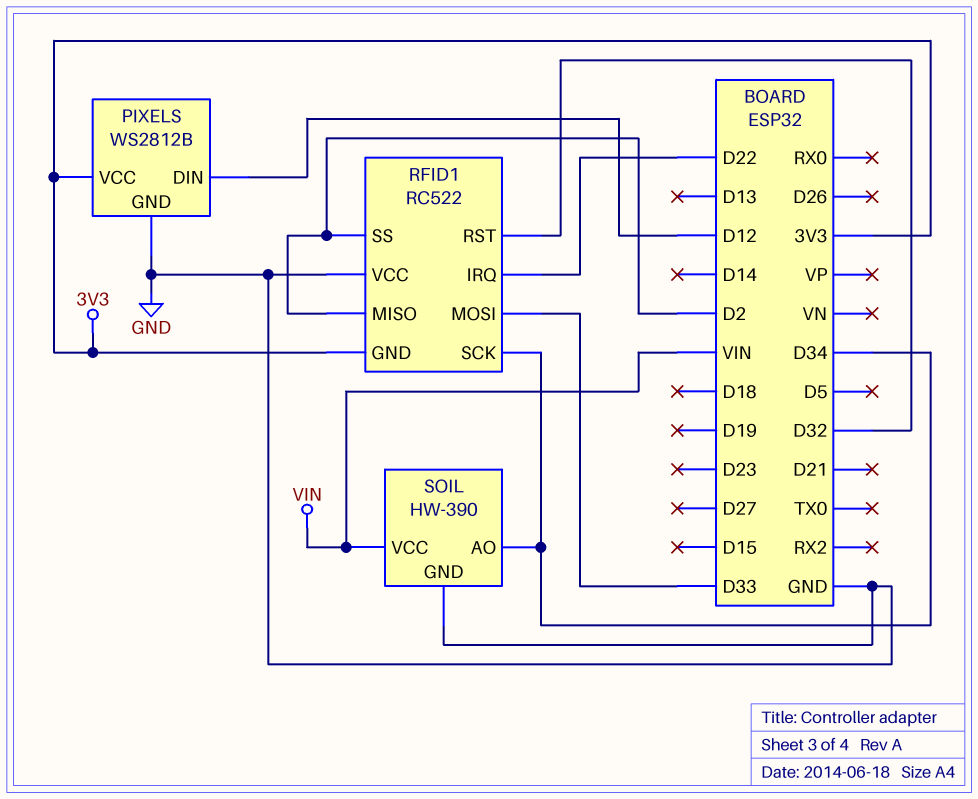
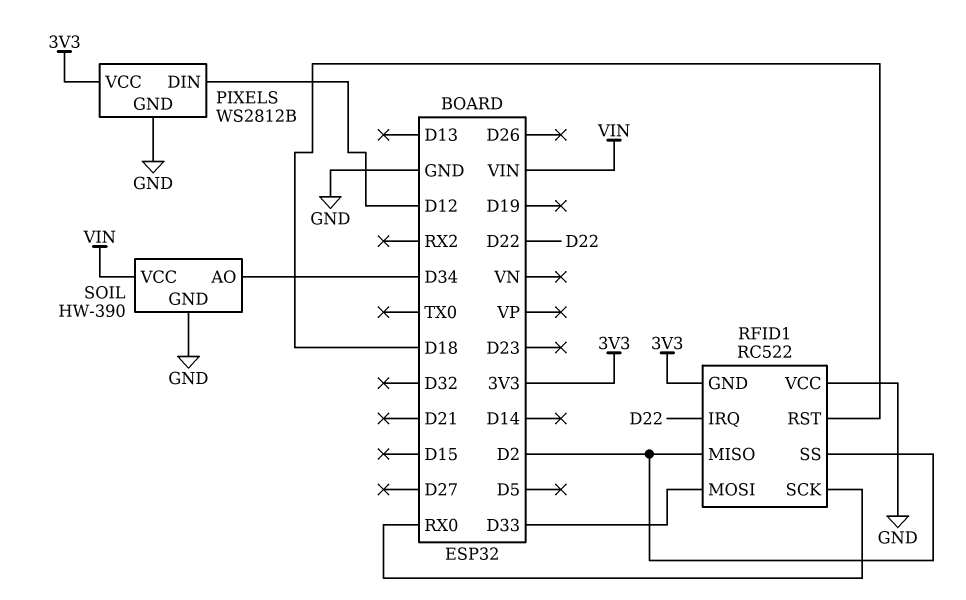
RFID1 pin RST: D32 -> D18
RFID1 pin SCK: D34 -> RX0

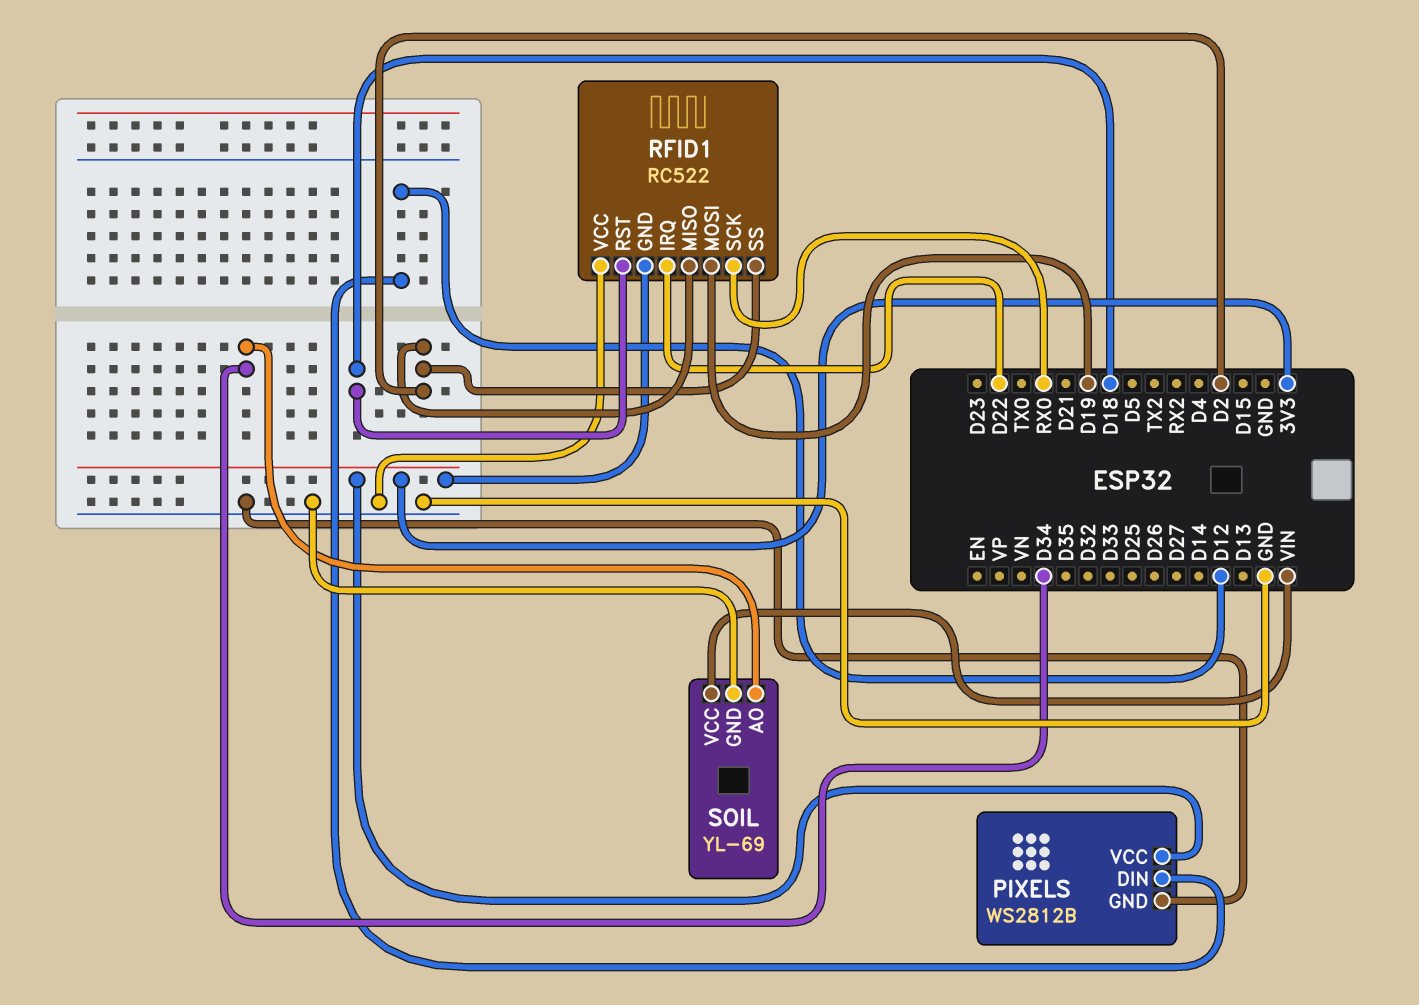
RFID1 pin MOSI: D33 -> D19
SOIL: HW-390 -> YL-69

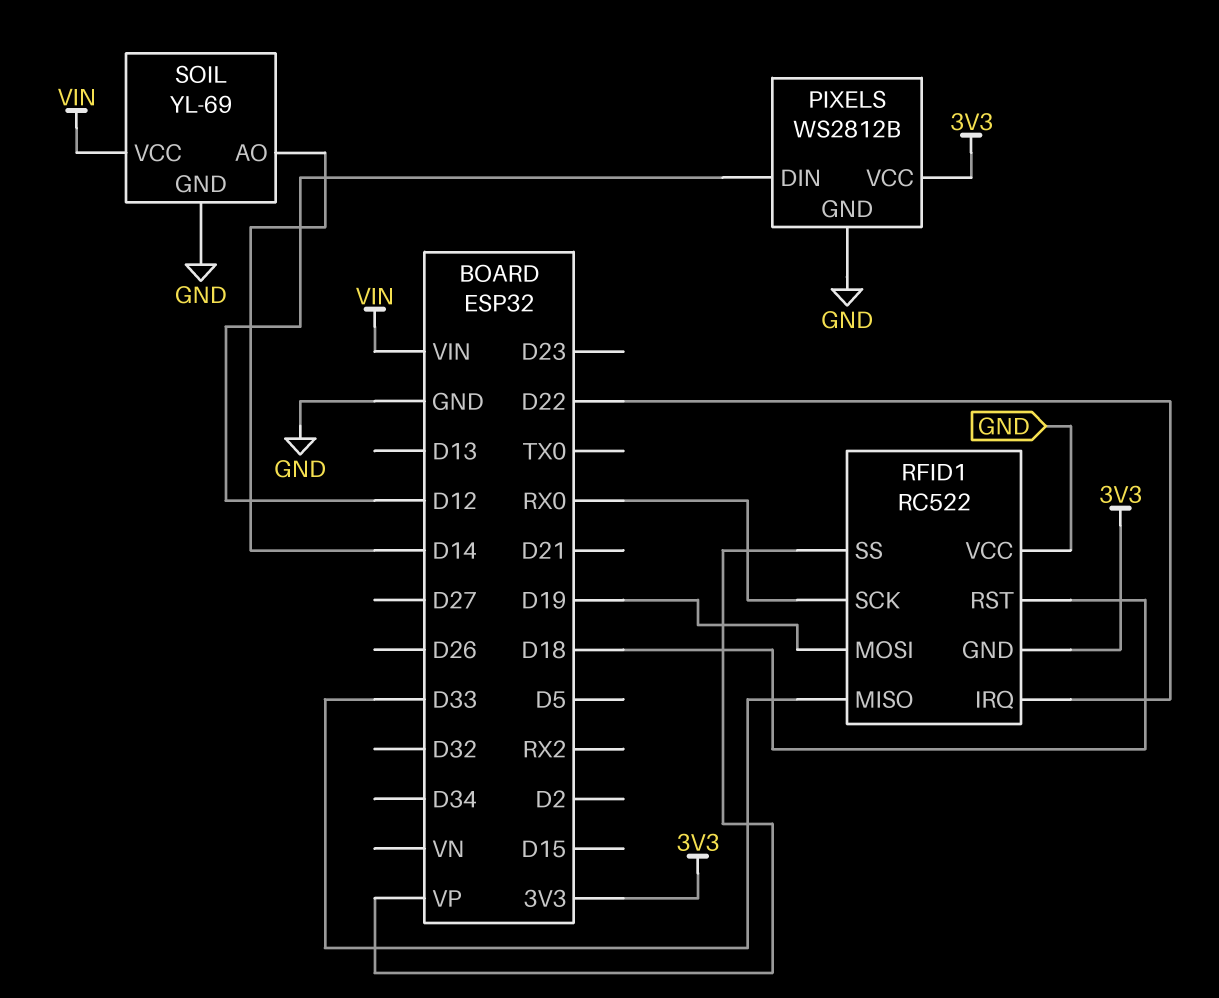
RFID1 pin MISO: D2 -> D33
RFID1 pin SS: D2 -> VP
SOIL pin AO: D34 -> D14

